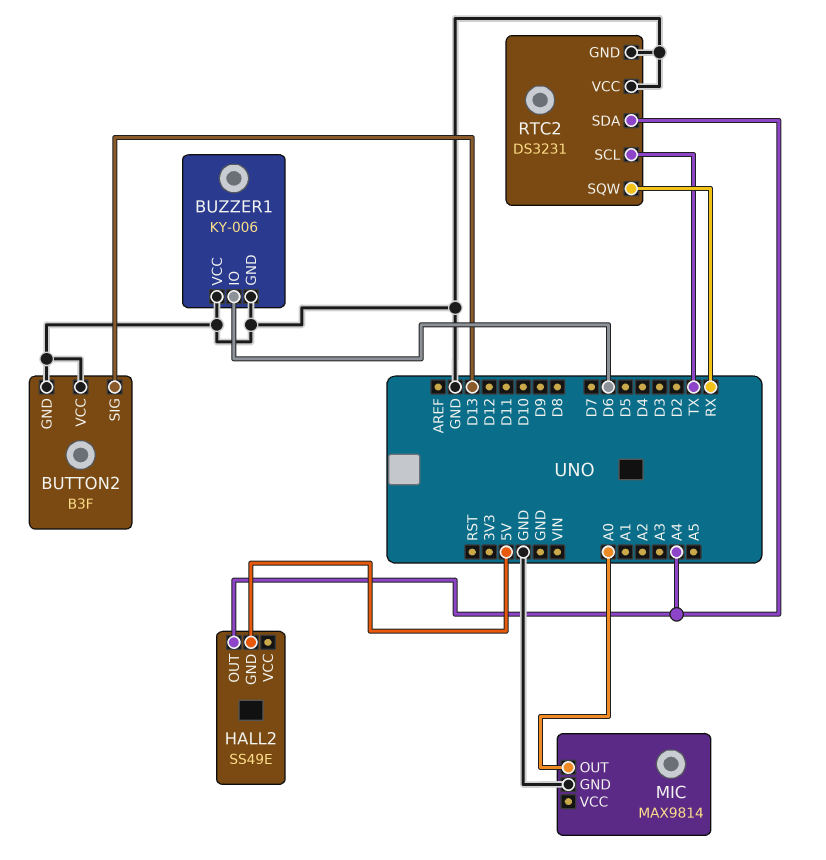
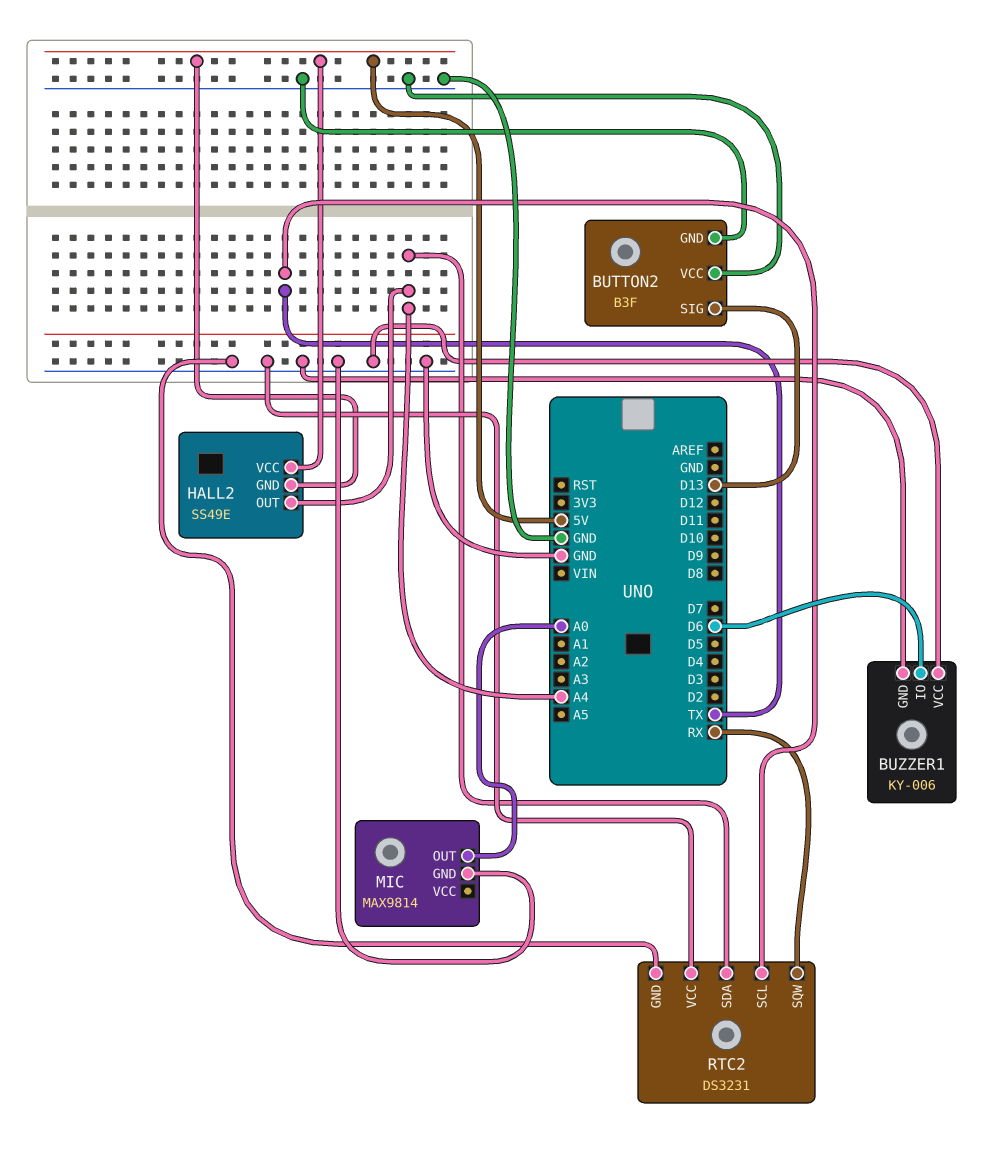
HALL2 pin VCC: none -> 5V

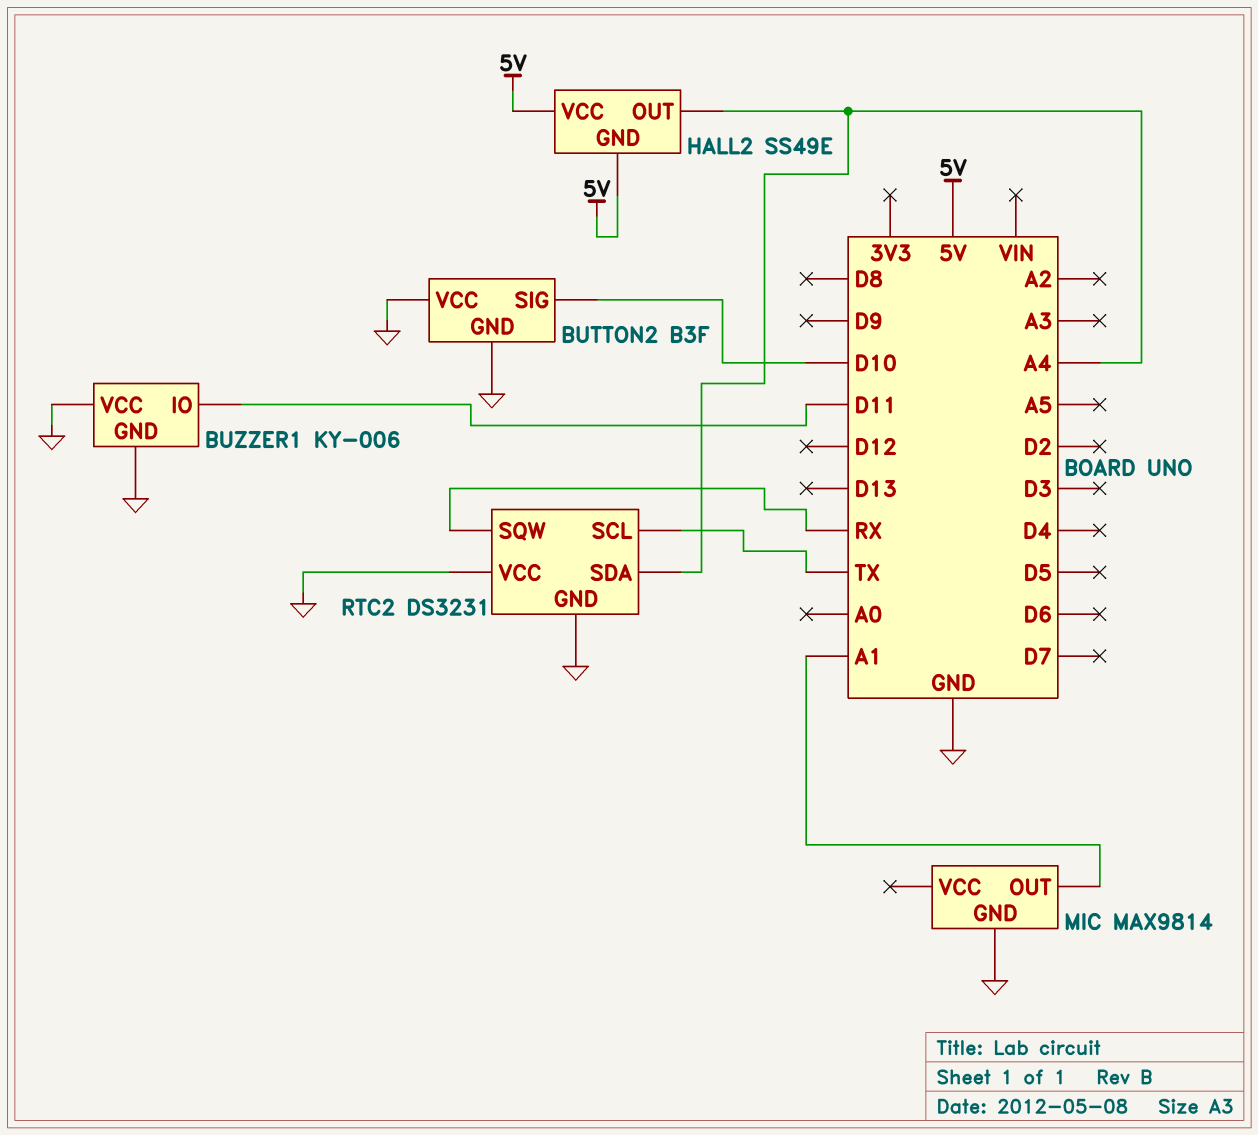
BUTTON2 pin SIG: D13 -> D10
BUZZER1 pin IO: D6 -> D11
MIC pin OUT: A0 -> A1

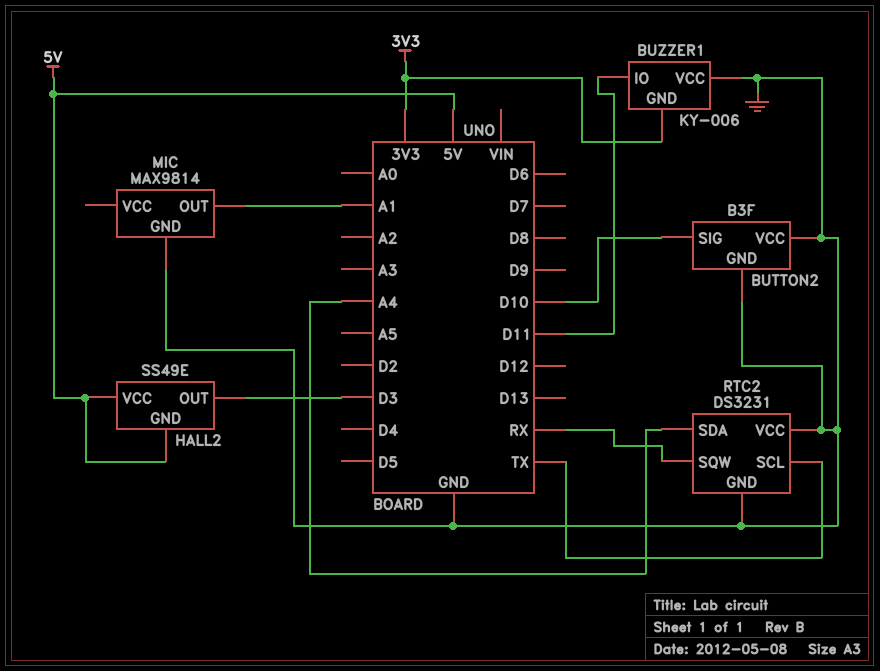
BUZZER1 pin GND: GND -> 3V3
HALL2 pin OUT: A4 -> D3

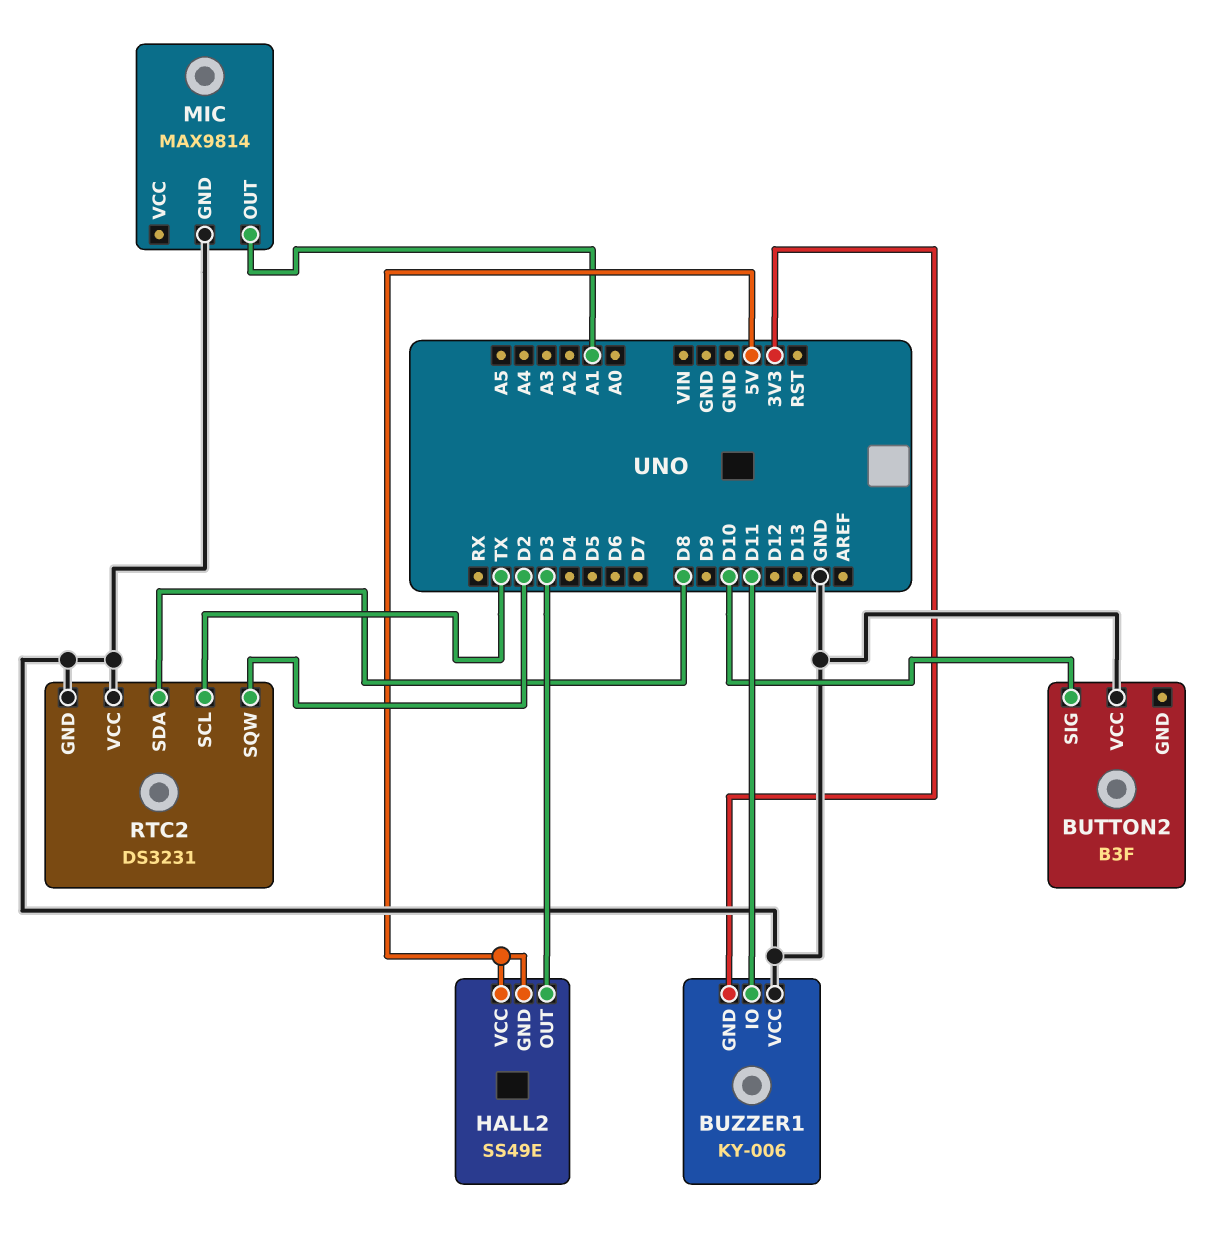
BUTTON2 pin GND: GND -> none
RTC2 pin SDA: A4 -> D8
RTC2 pin SQW: RX -> D2

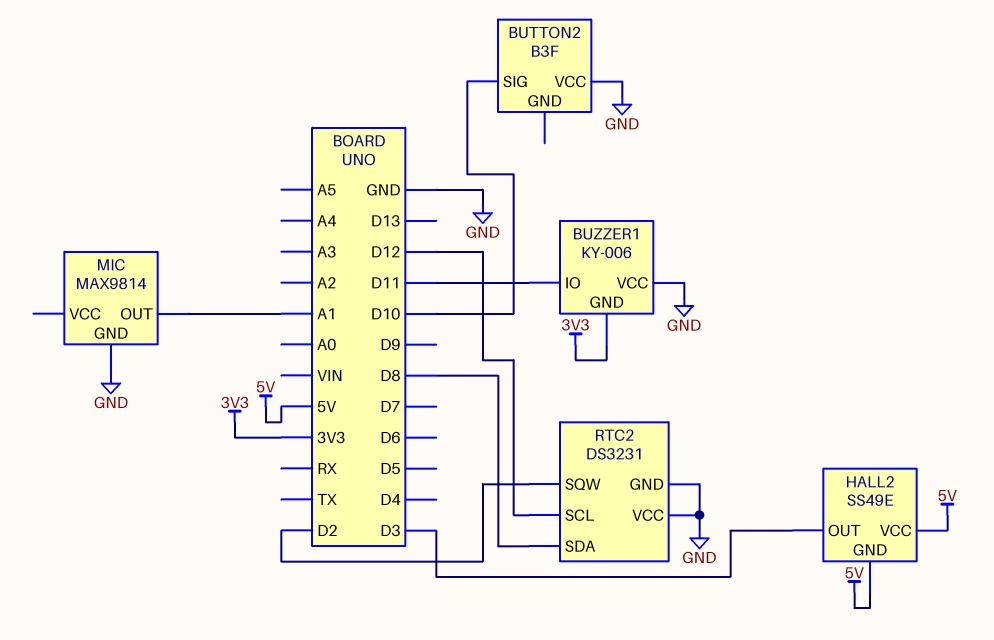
RTC2 pin SCL: TX -> D12

